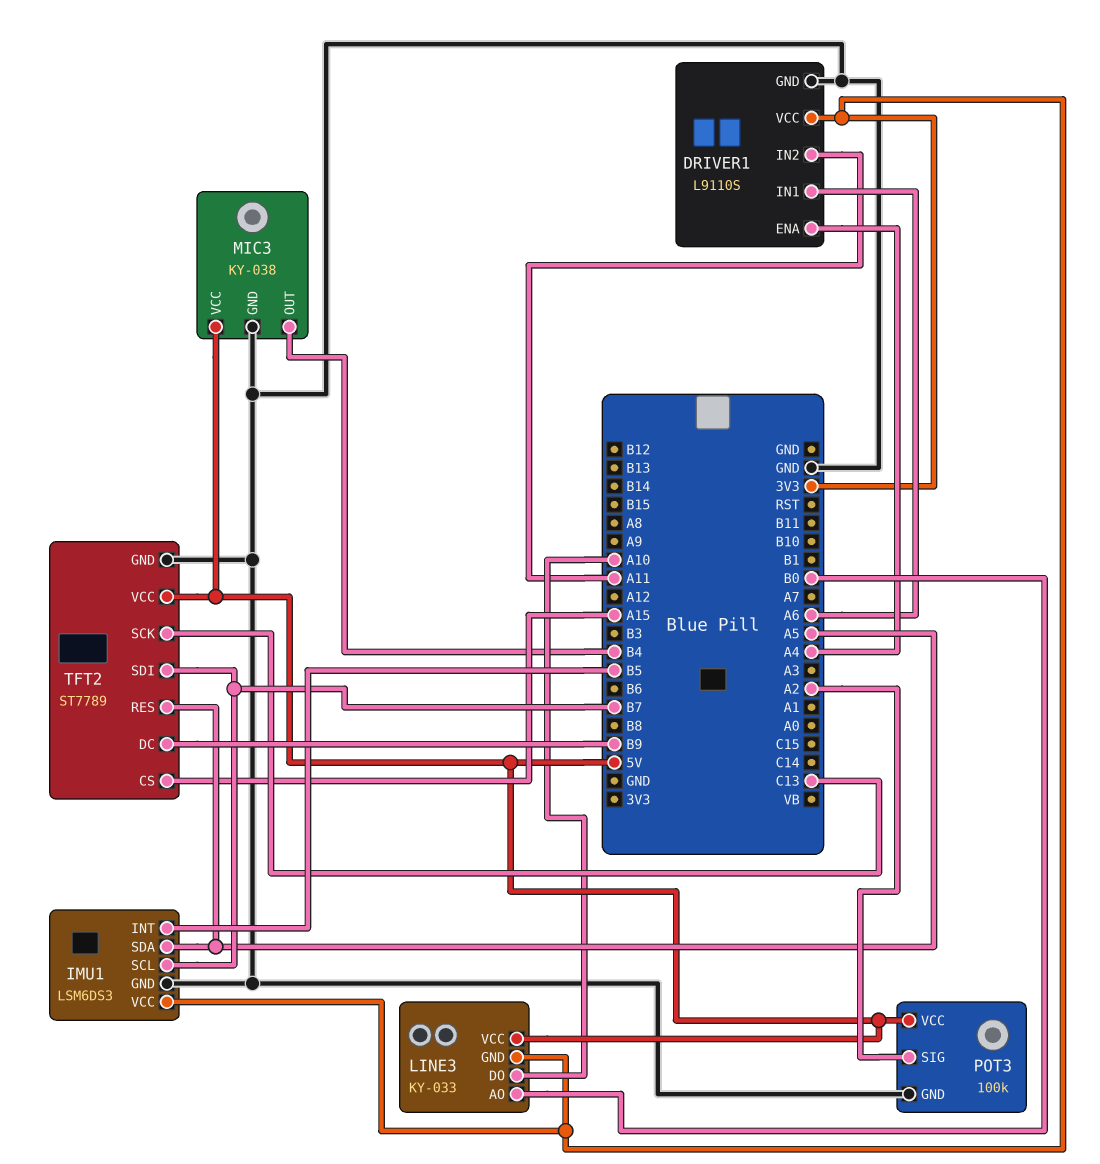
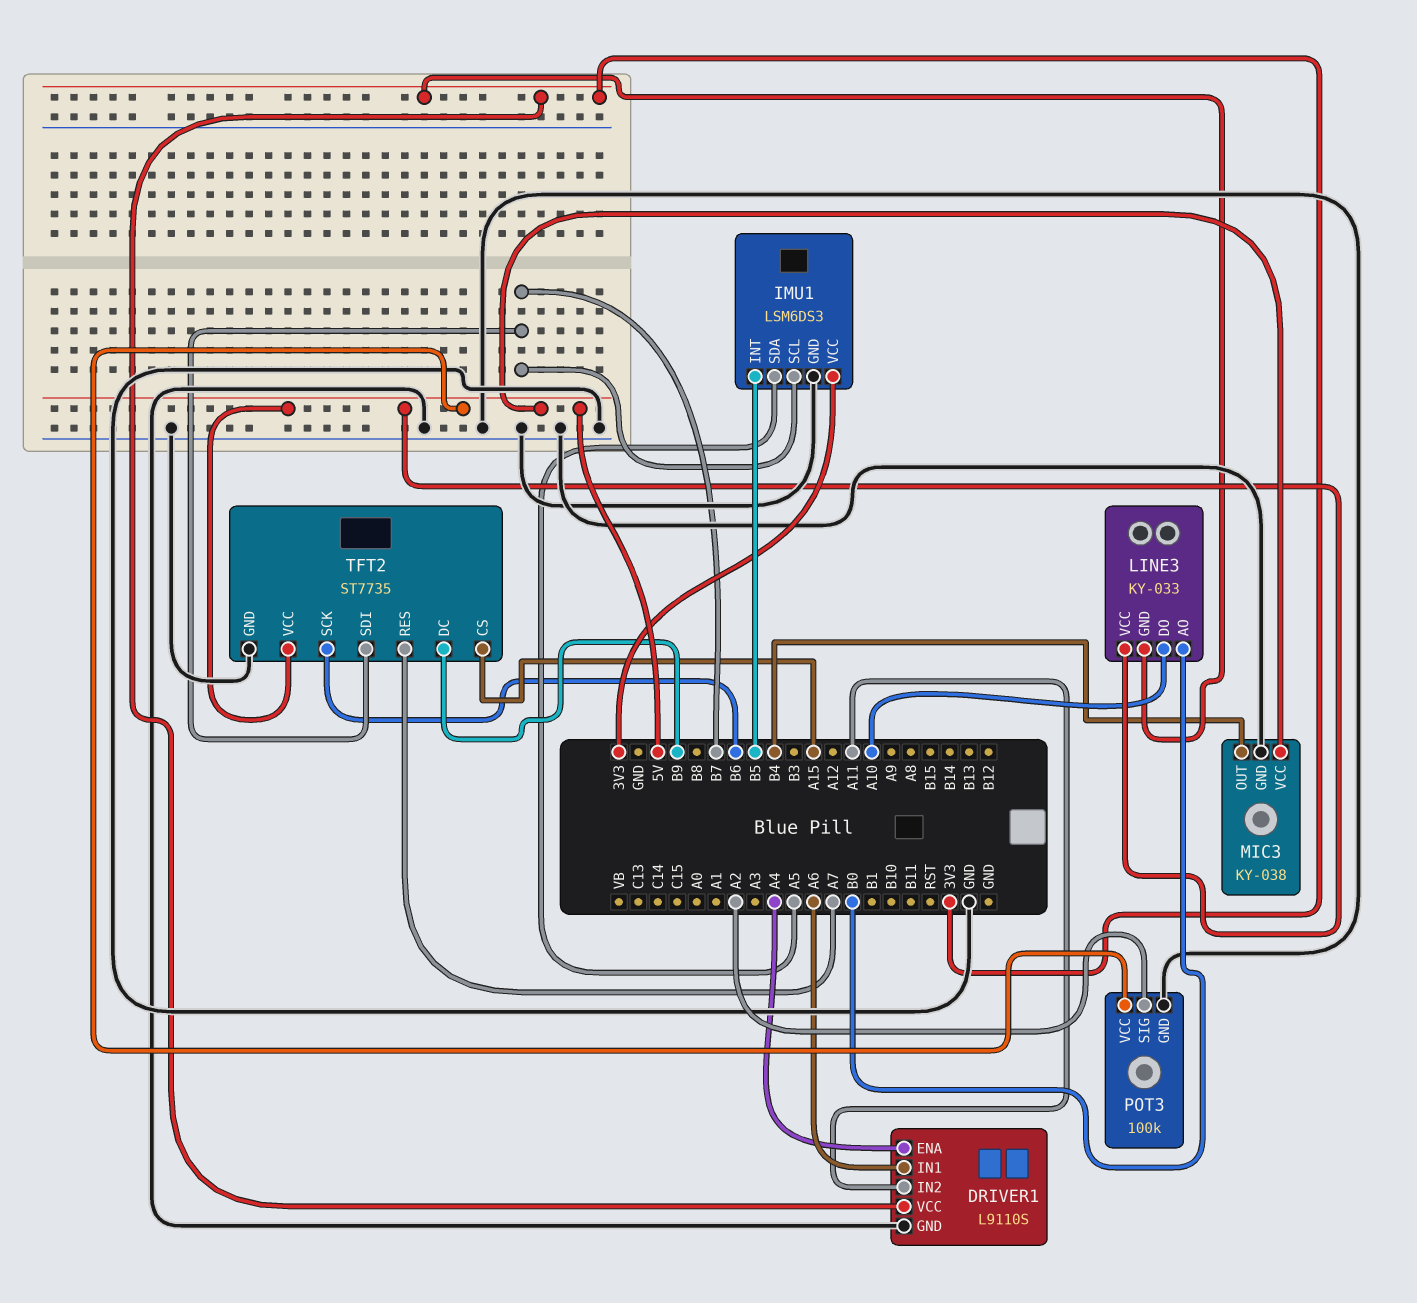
TFT2: ST7789 -> ST7735
TFT2 pin RES: A5 -> A7
TFT2 pin SCK: C13 -> B6

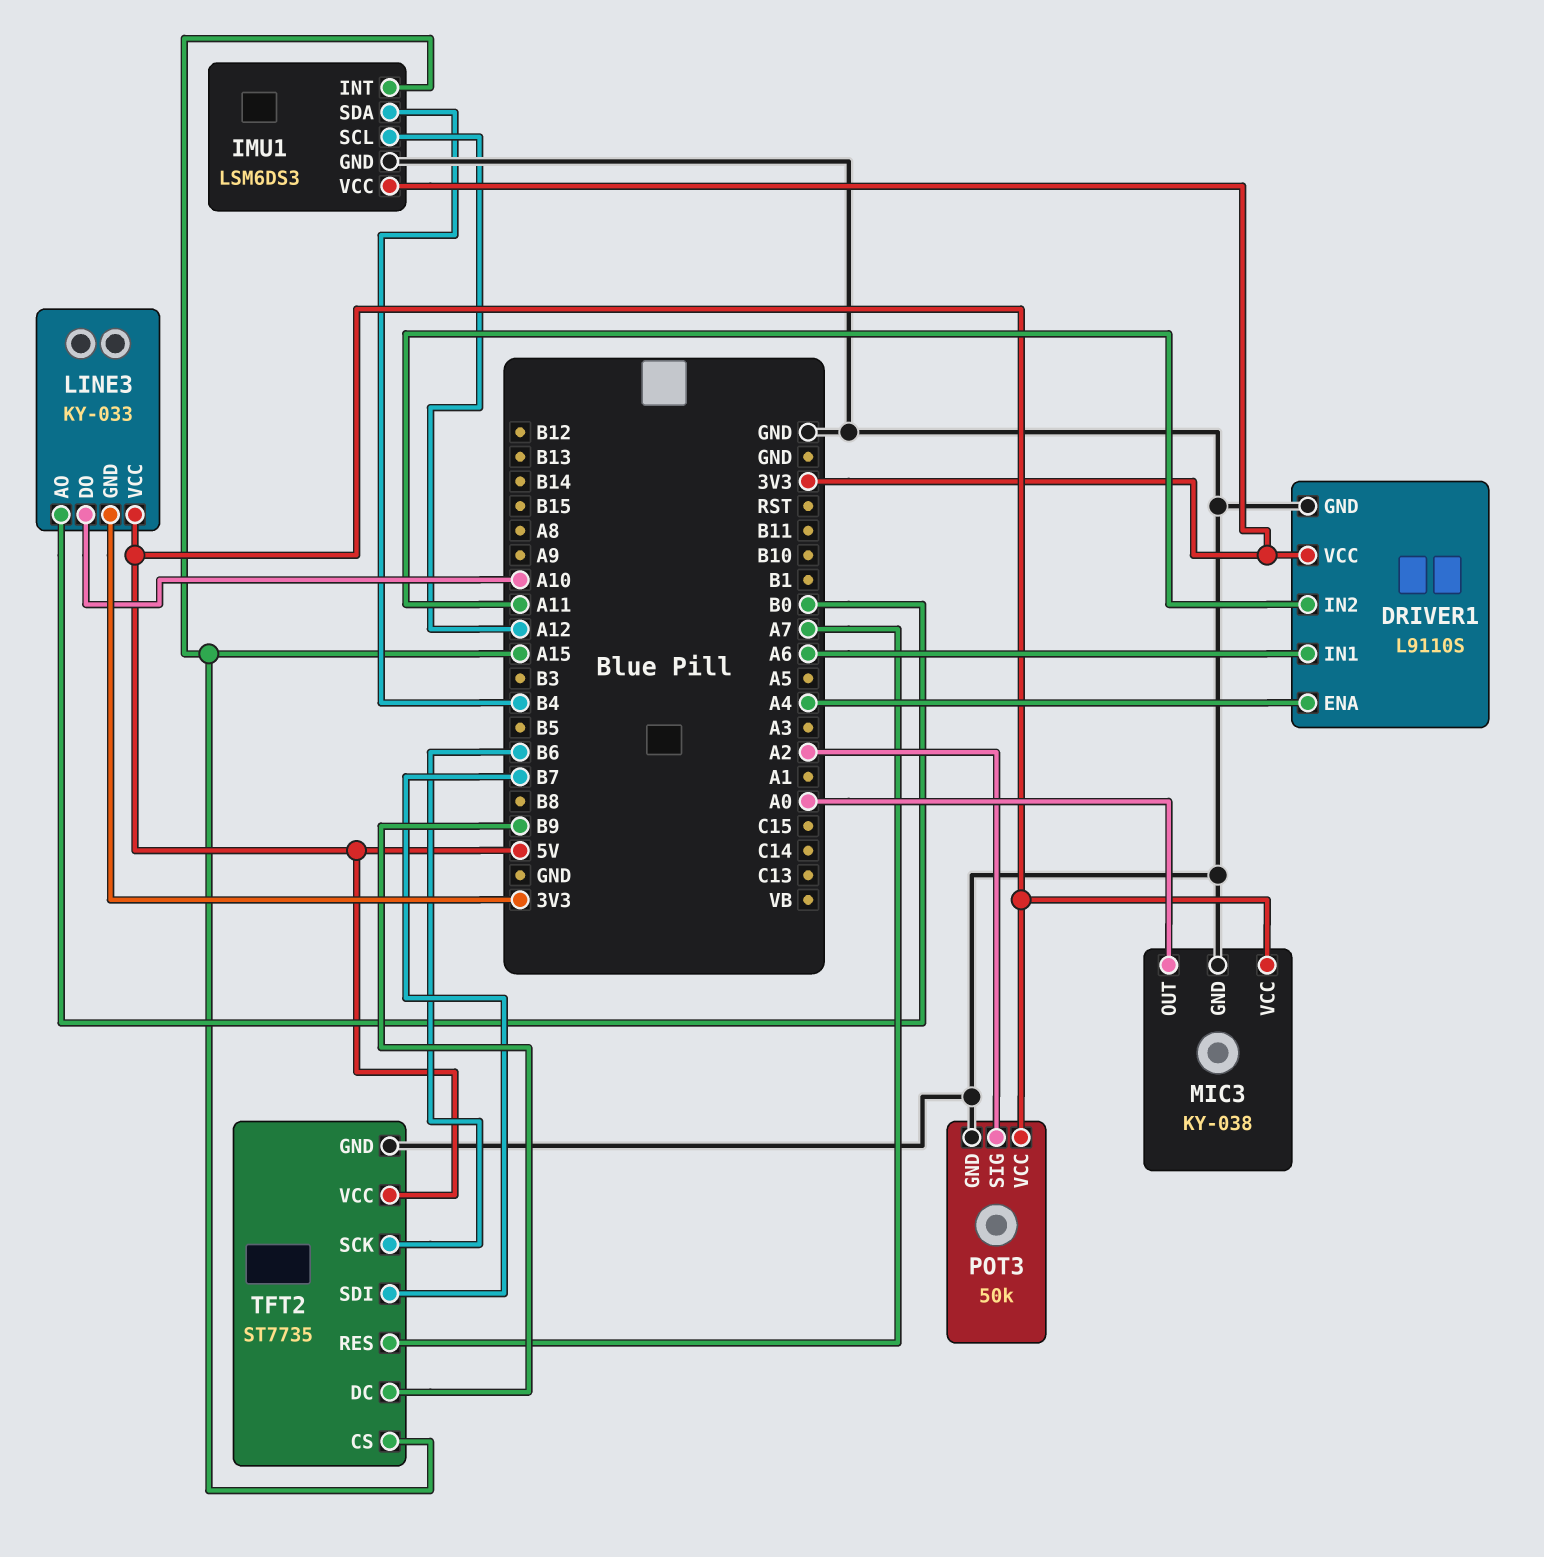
IMU1 pin INT: B5 -> A15
IMU1 pin SCL: B7 -> A12
IMU1 pin SDA: A5 -> B4
MIC3 pin OUT: B4 -> A0
POT3: 100k -> 50k

